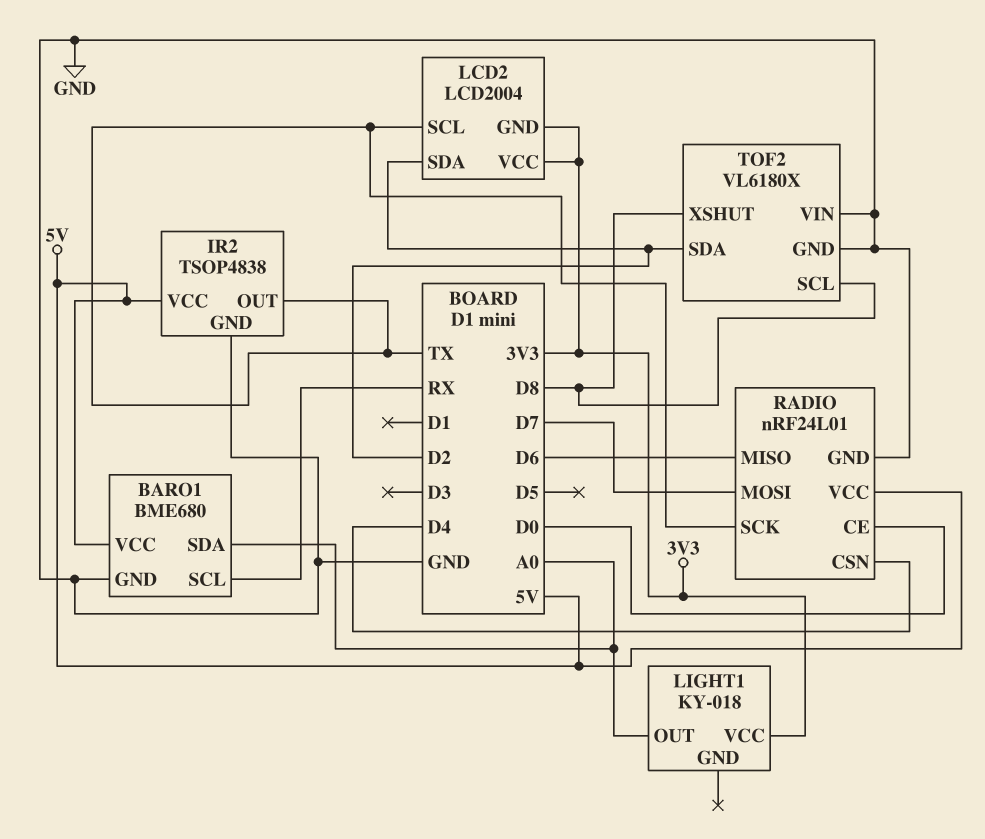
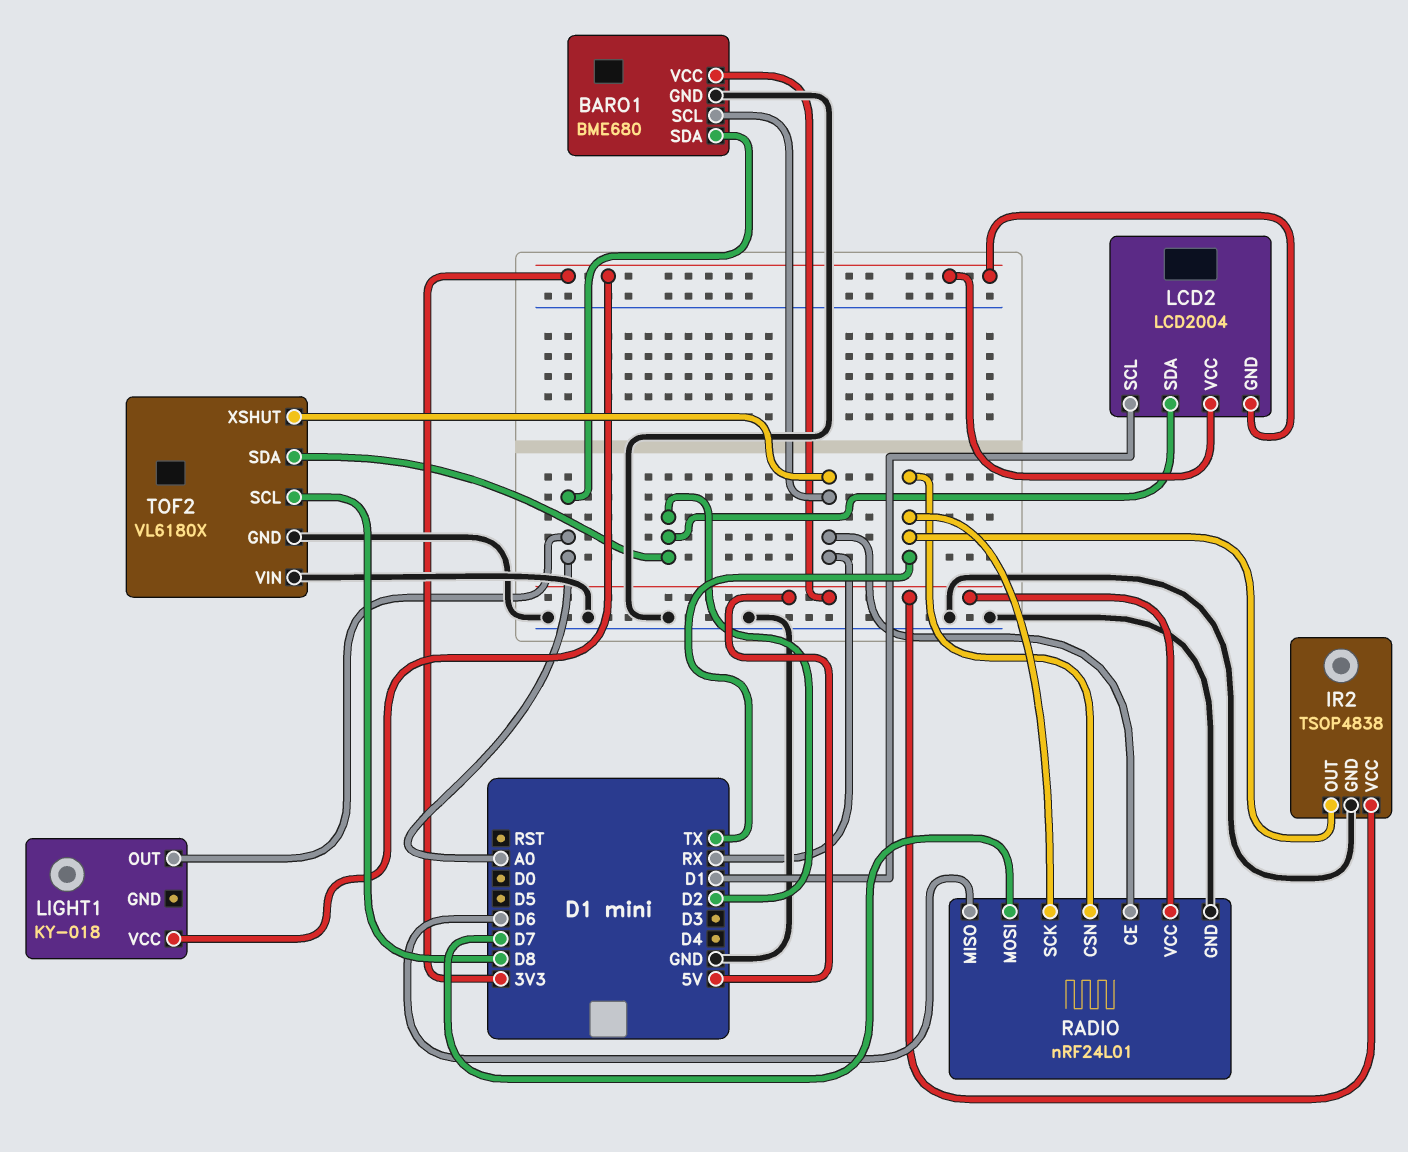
LCD2 pin SCL: TX -> D1
RADIO pin CE: D0 -> RX
RADIO pin CSN: D4 -> TX
TOF2 pin XSHUT: D8 -> RX

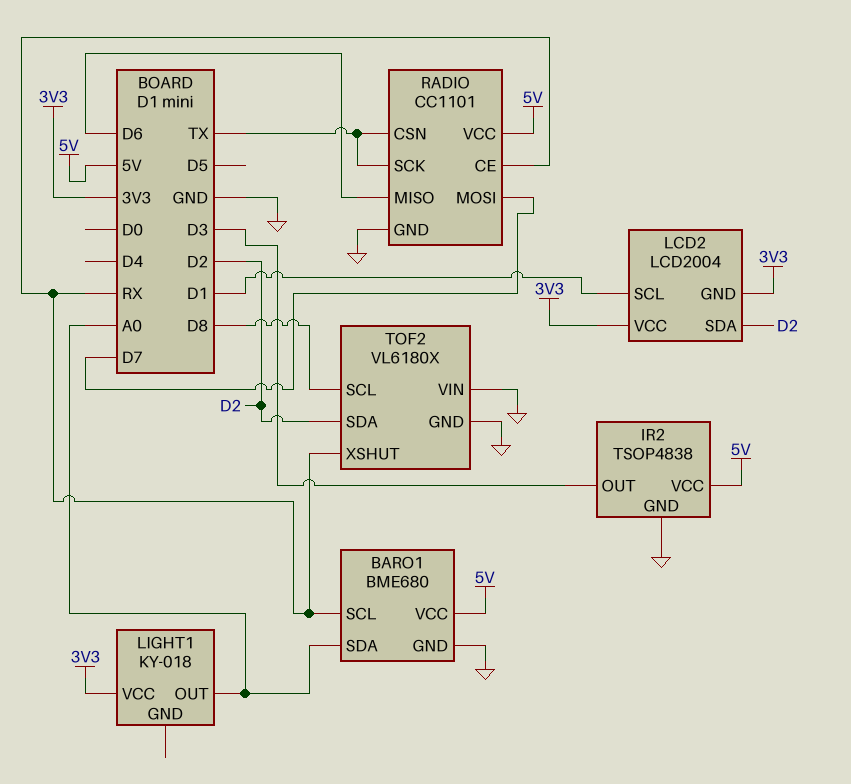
IR2 pin OUT: TX -> D3
RADIO: nRF24L01 -> CC1101

